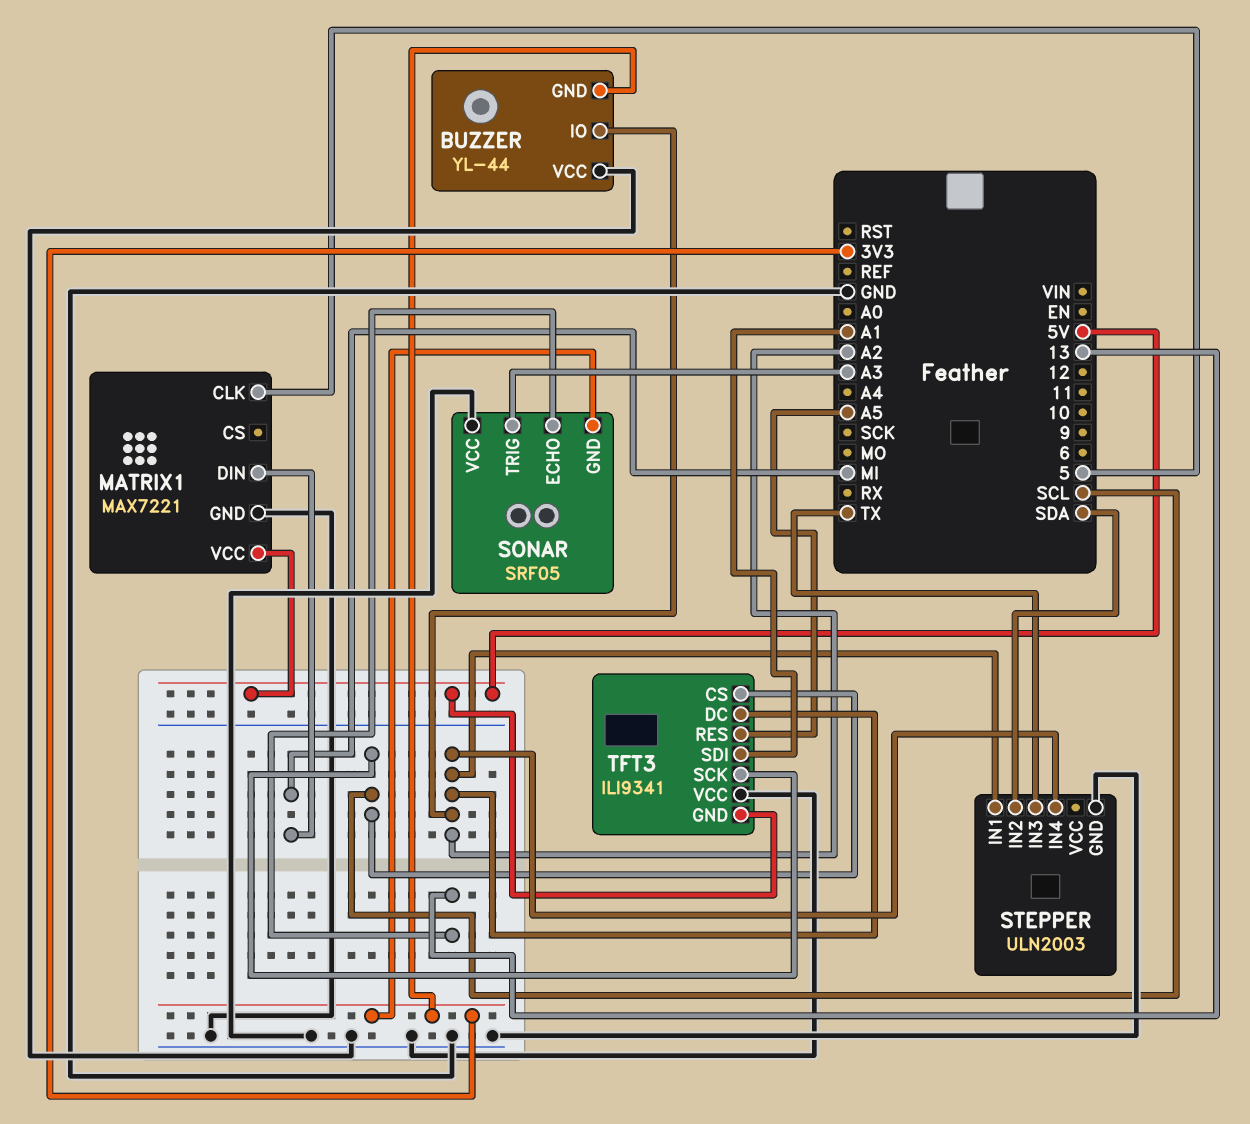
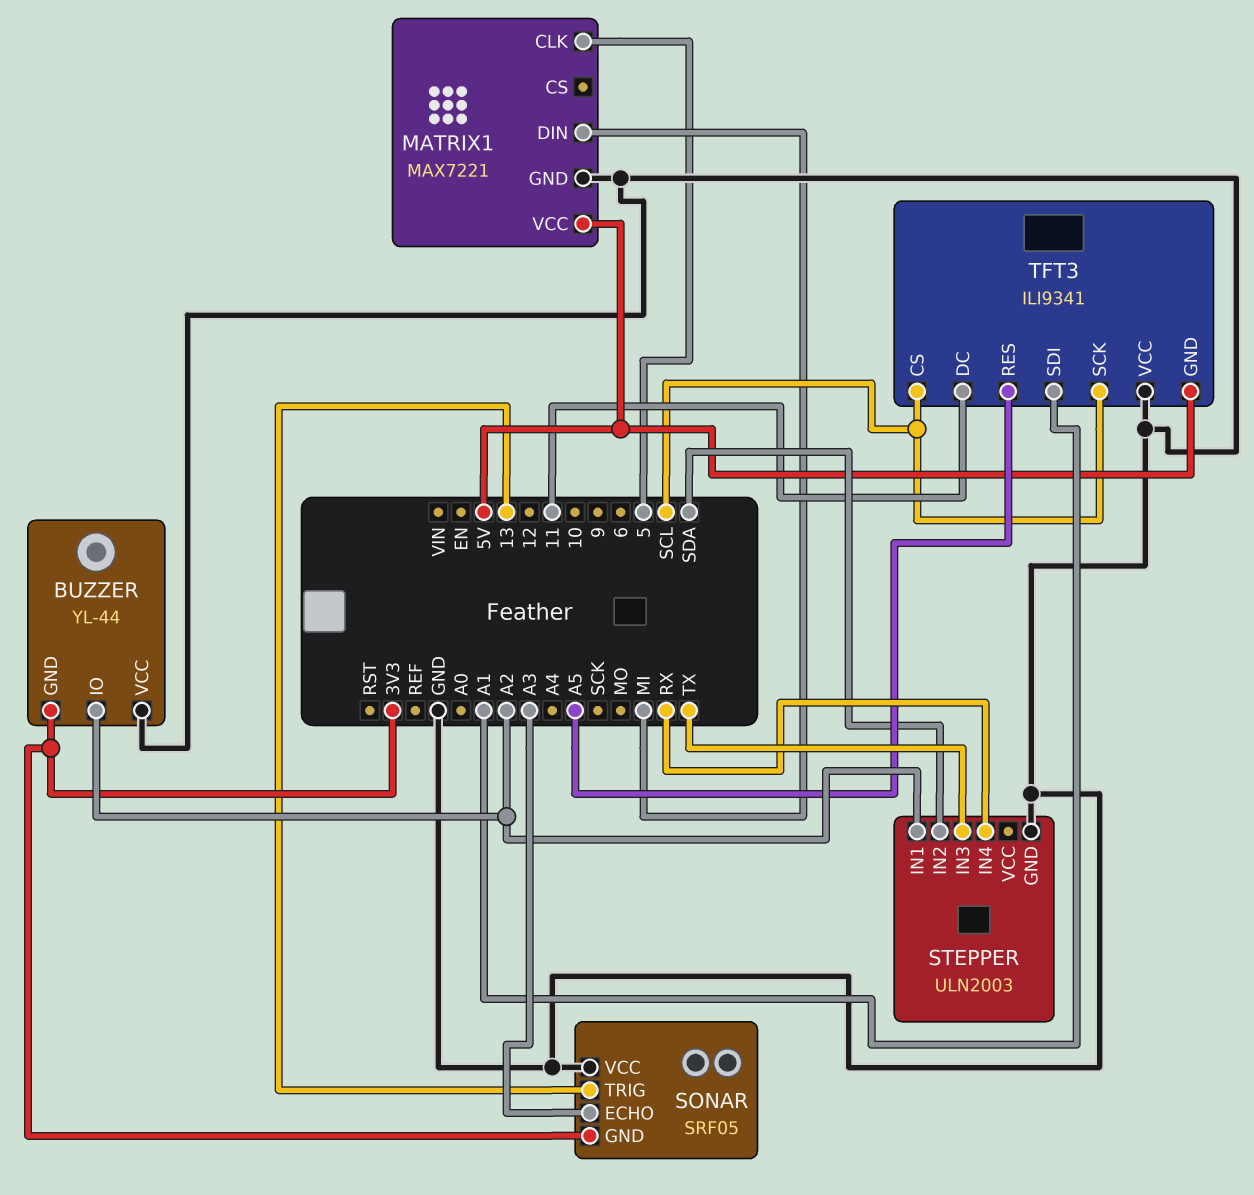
SONAR pin ECHO: 13 -> A3
SONAR pin TRIG: A3 -> 13
STEPPER pin IN4: A2 -> RX
TFT3 pin DC: A2 -> 11

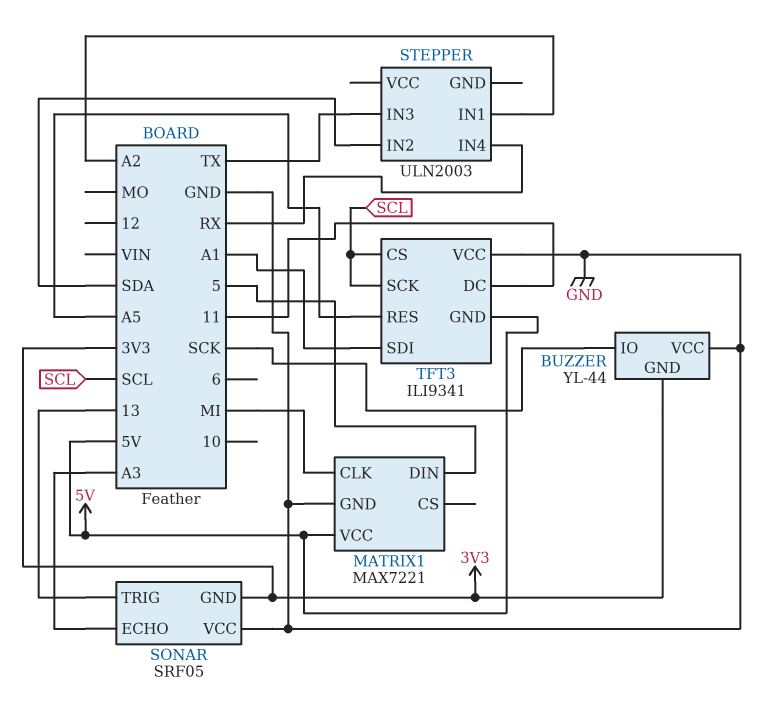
BUZZER pin IO: A2 -> SCK
MATRIX1 pin CLK: 5 -> MI
MATRIX1 pin DIN: MI -> 5
STEPPER pin GND: GND -> none

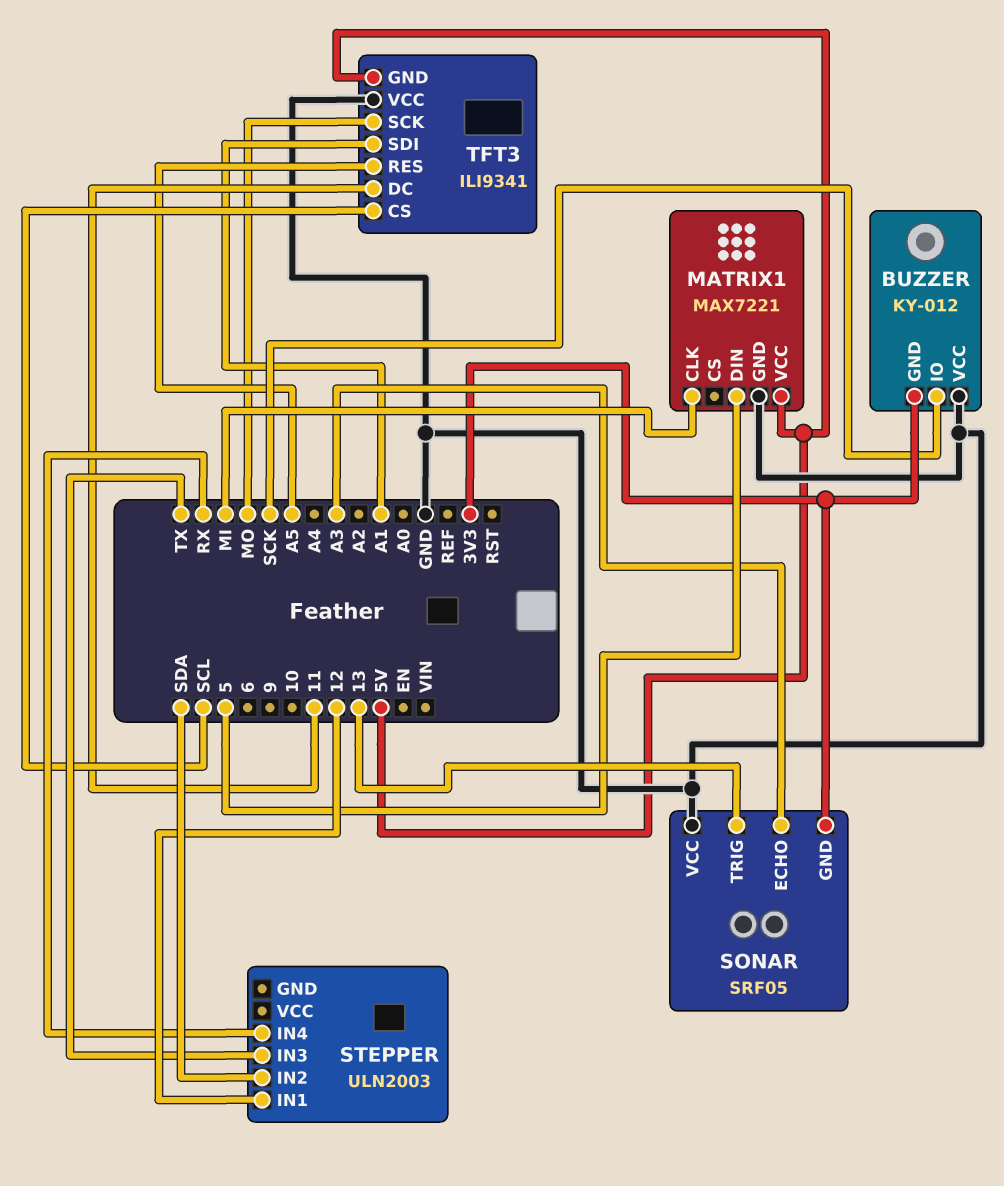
BUZZER: YL-44 -> KY-012
STEPPER pin IN1: A2 -> 12
TFT3 pin SCK: SCL -> MO

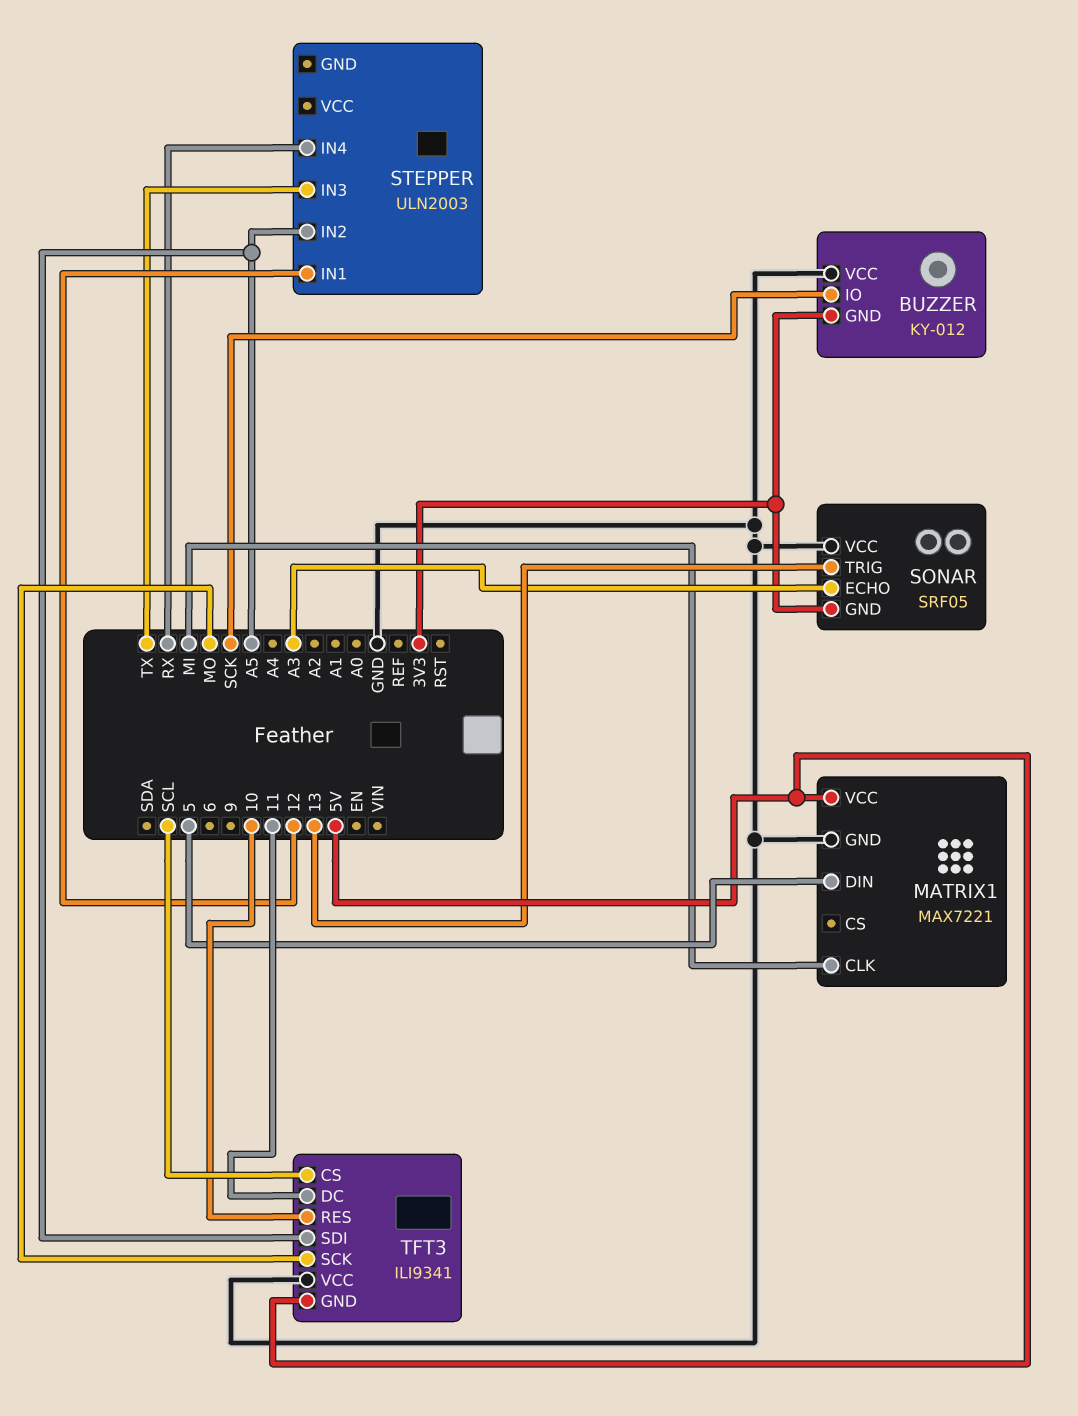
STEPPER pin IN2: SDA -> A5
TFT3 pin RES: A5 -> 10
TFT3 pin SDI: A1 -> A5

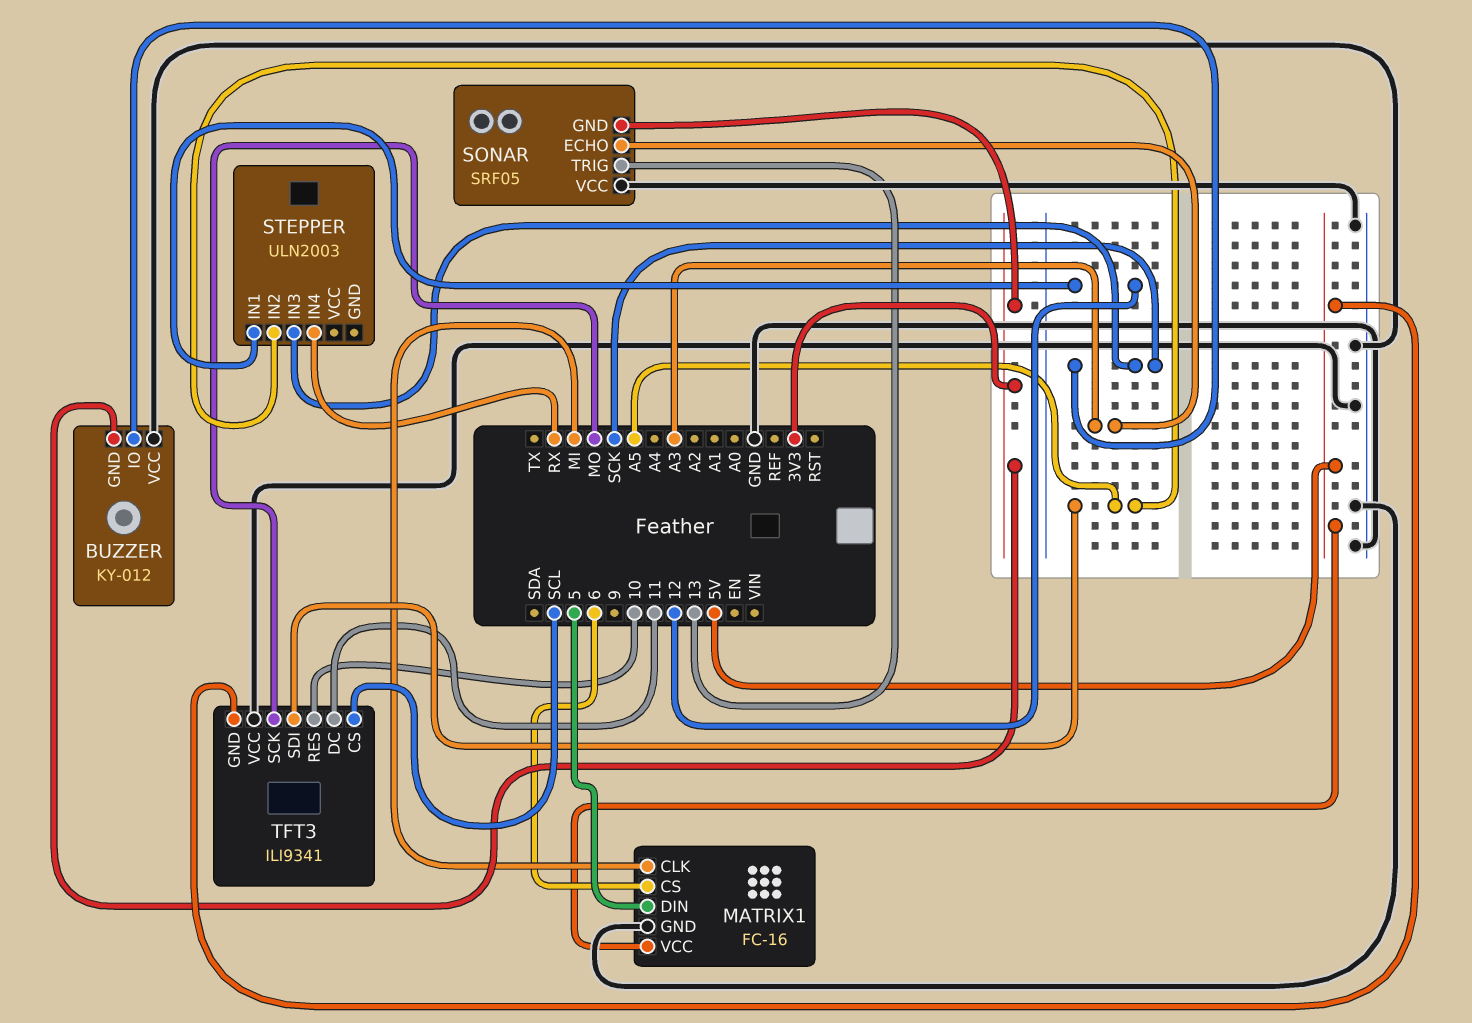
MATRIX1: MAX7221 -> FC-16
MATRIX1 pin CS: none -> 6
STEPPER pin IN3: TX -> SCK

